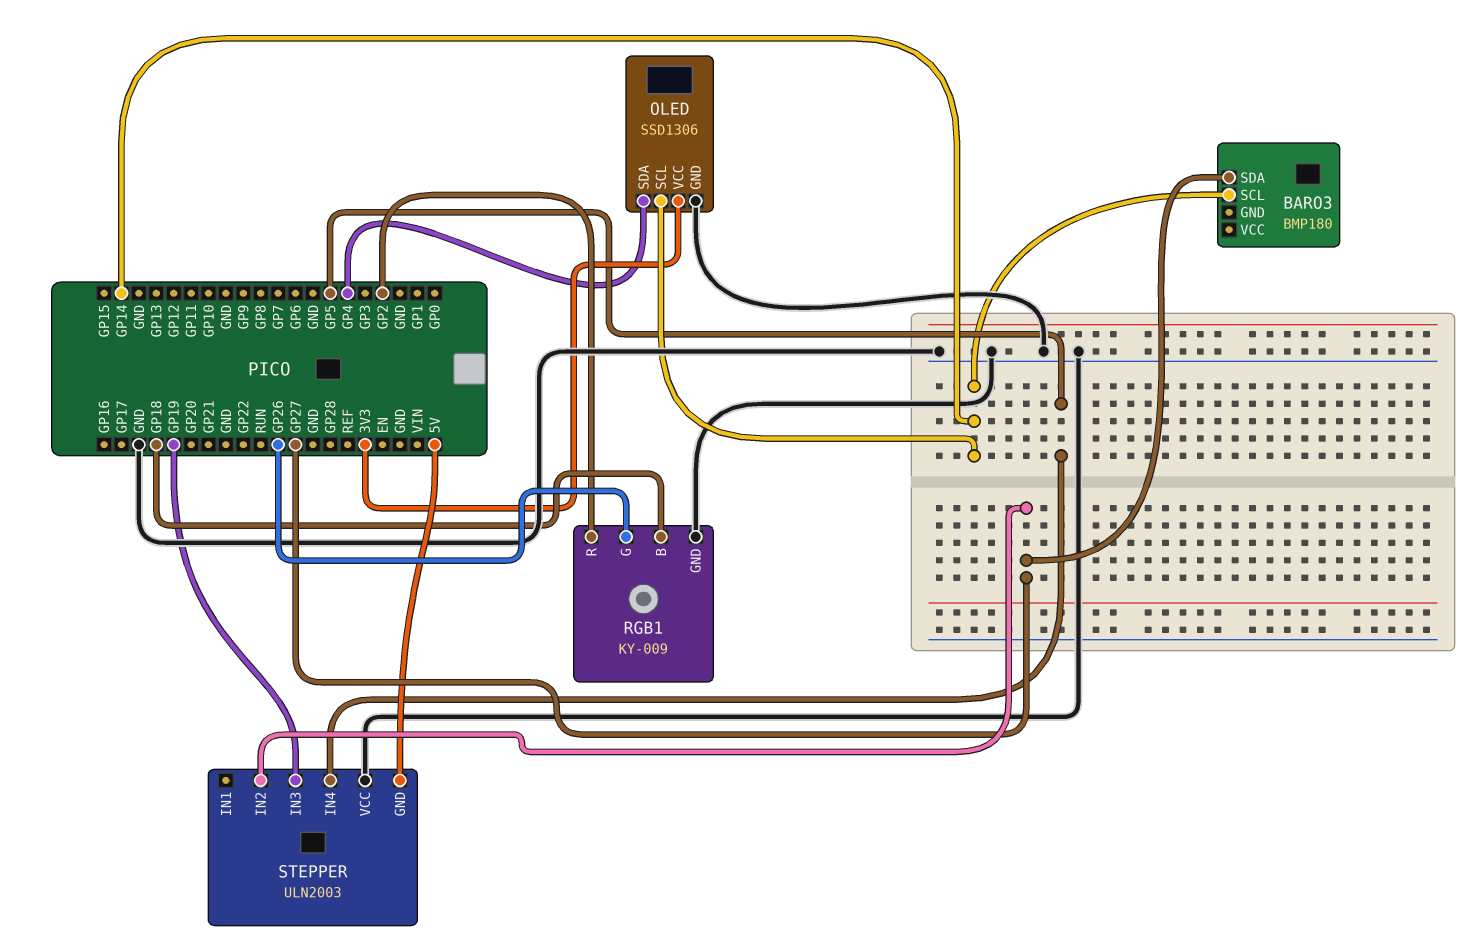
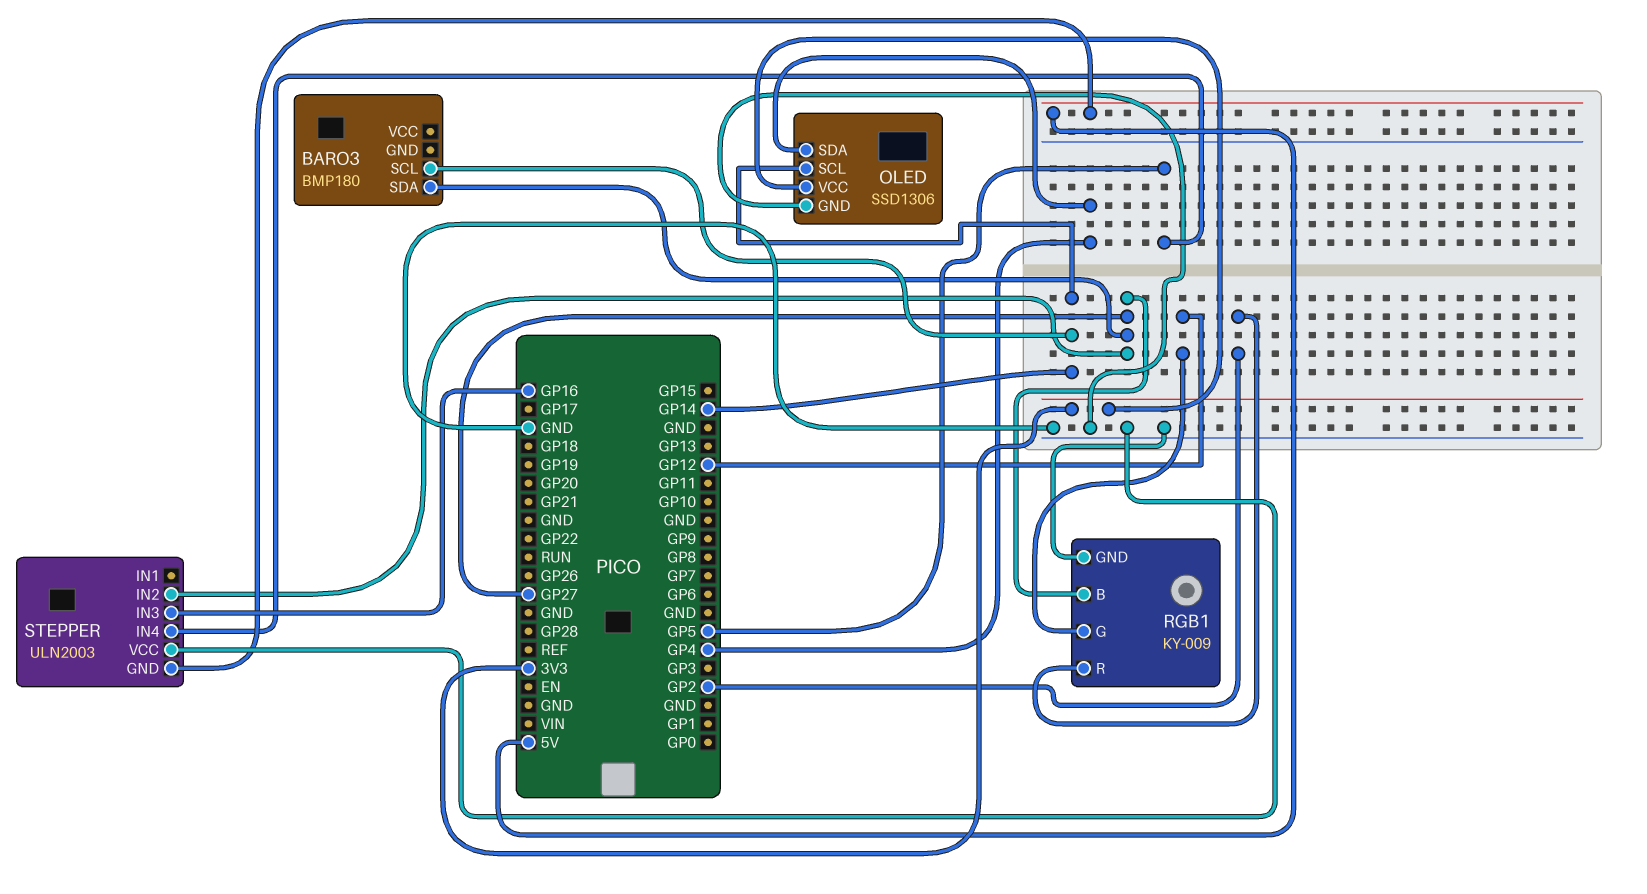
RGB1 pin B: GP18 -> GP27
RGB1 pin G: GP26 -> GP12
STEPPER pin IN3: GP19 -> GP16

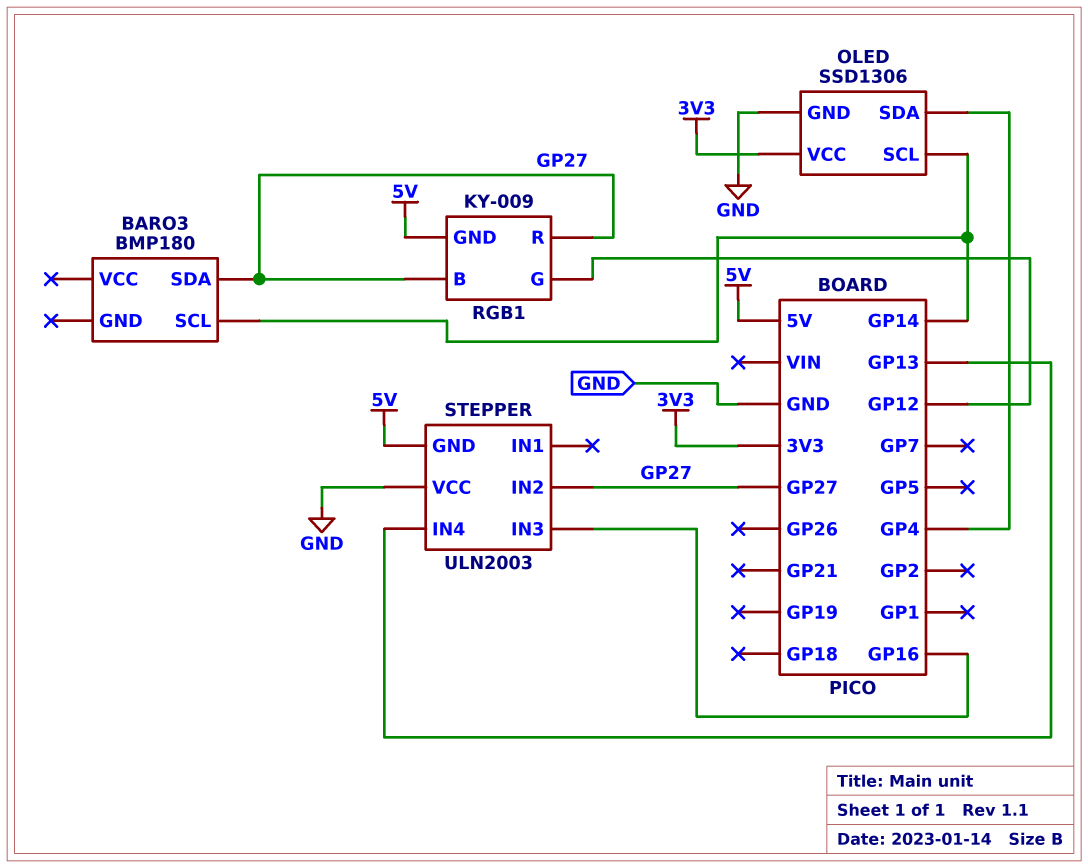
RGB1 pin GND: GND -> 5V
RGB1 pin R: GP2 -> GP27
STEPPER pin IN4: GP5 -> GP13

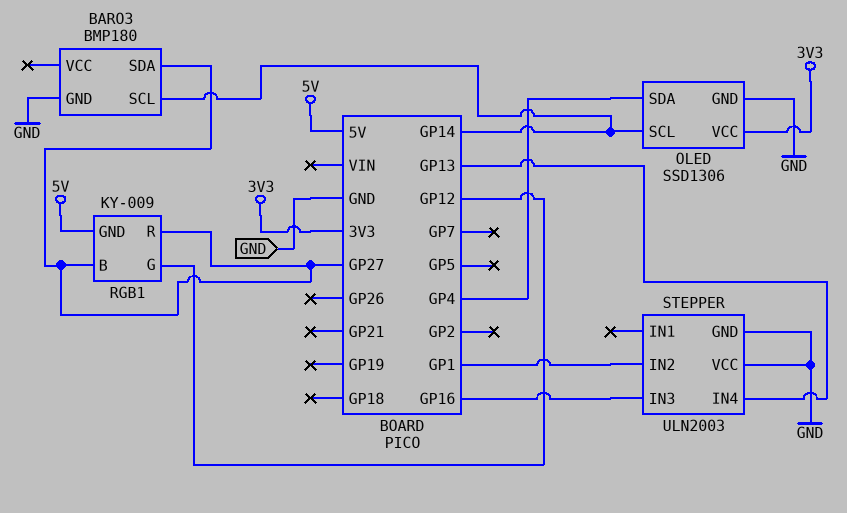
BARO3 pin GND: none -> GND
STEPPER pin GND: 5V -> GND
STEPPER pin IN2: GP27 -> GP1

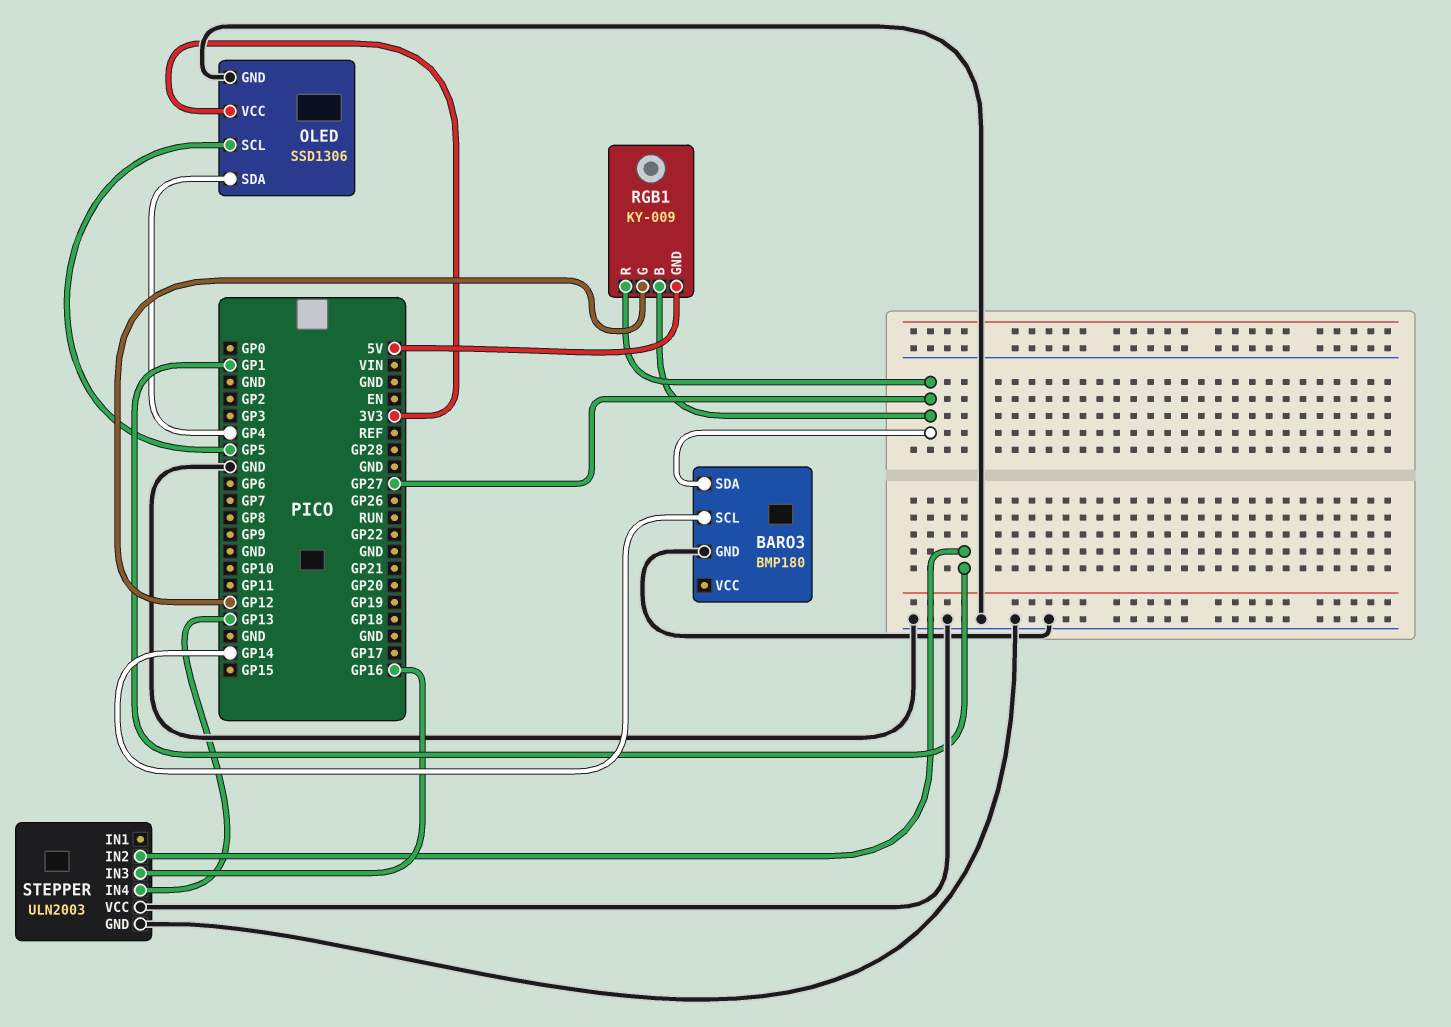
OLED pin SCL: GP14 -> GP5

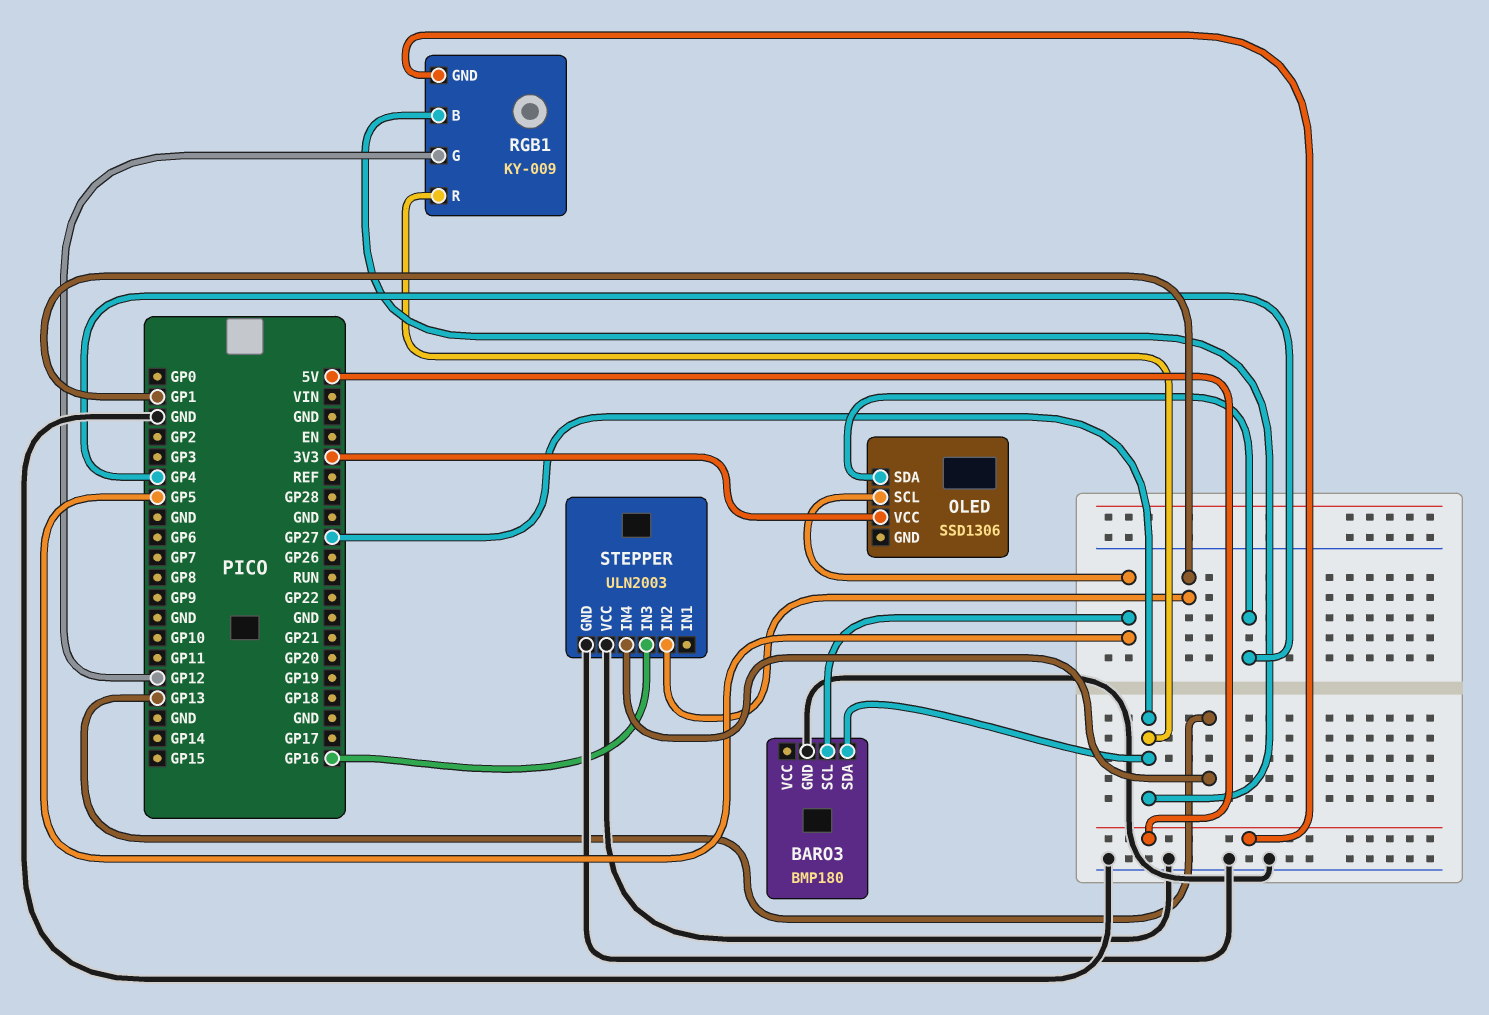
BARO3 pin SCL: GP14 -> GP5
OLED pin GND: GND -> none

